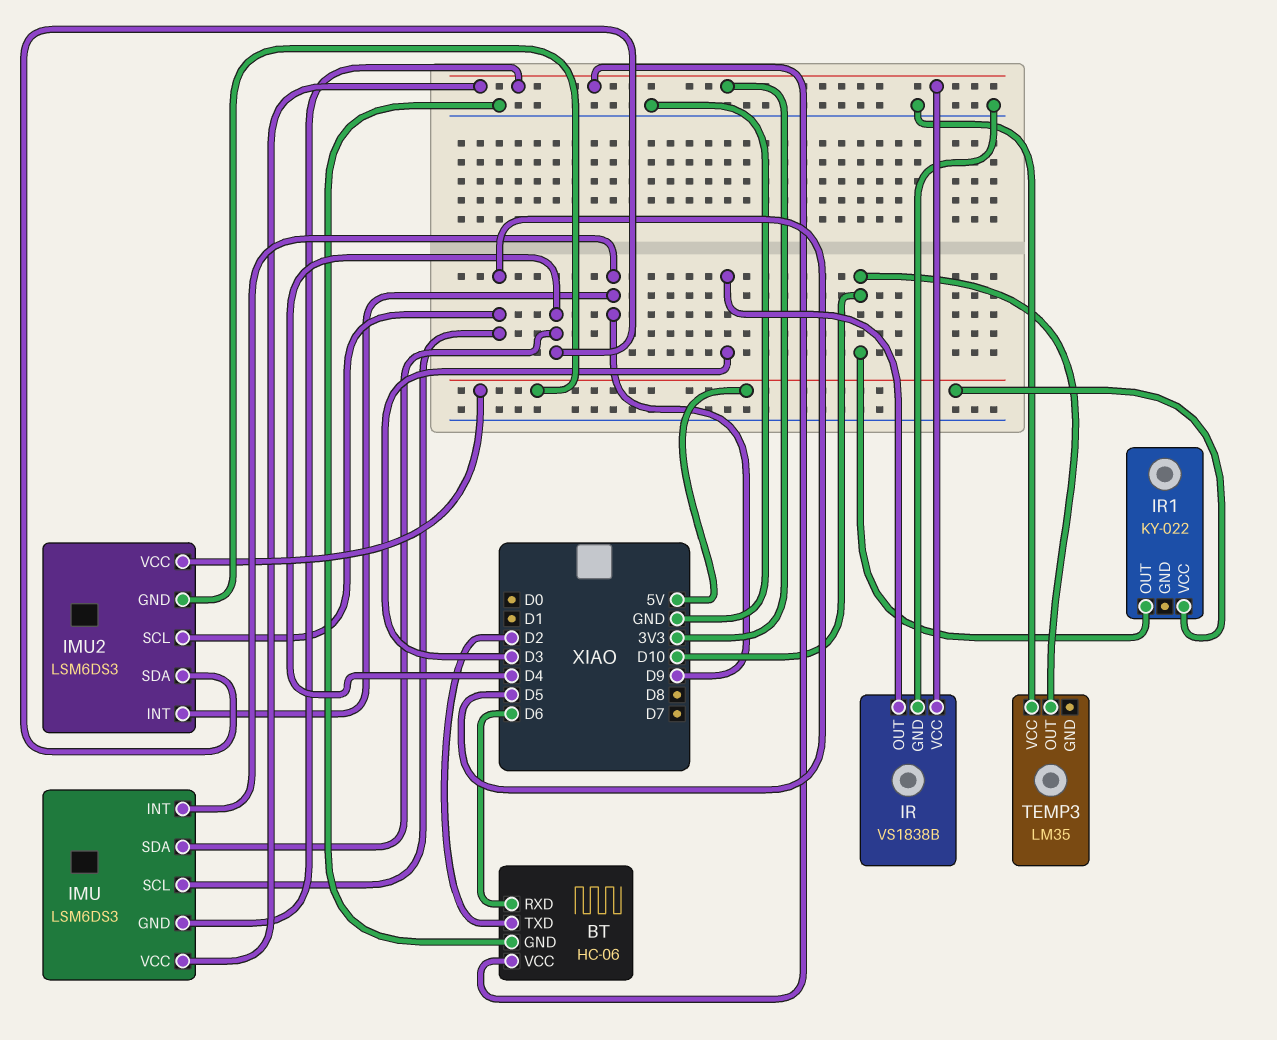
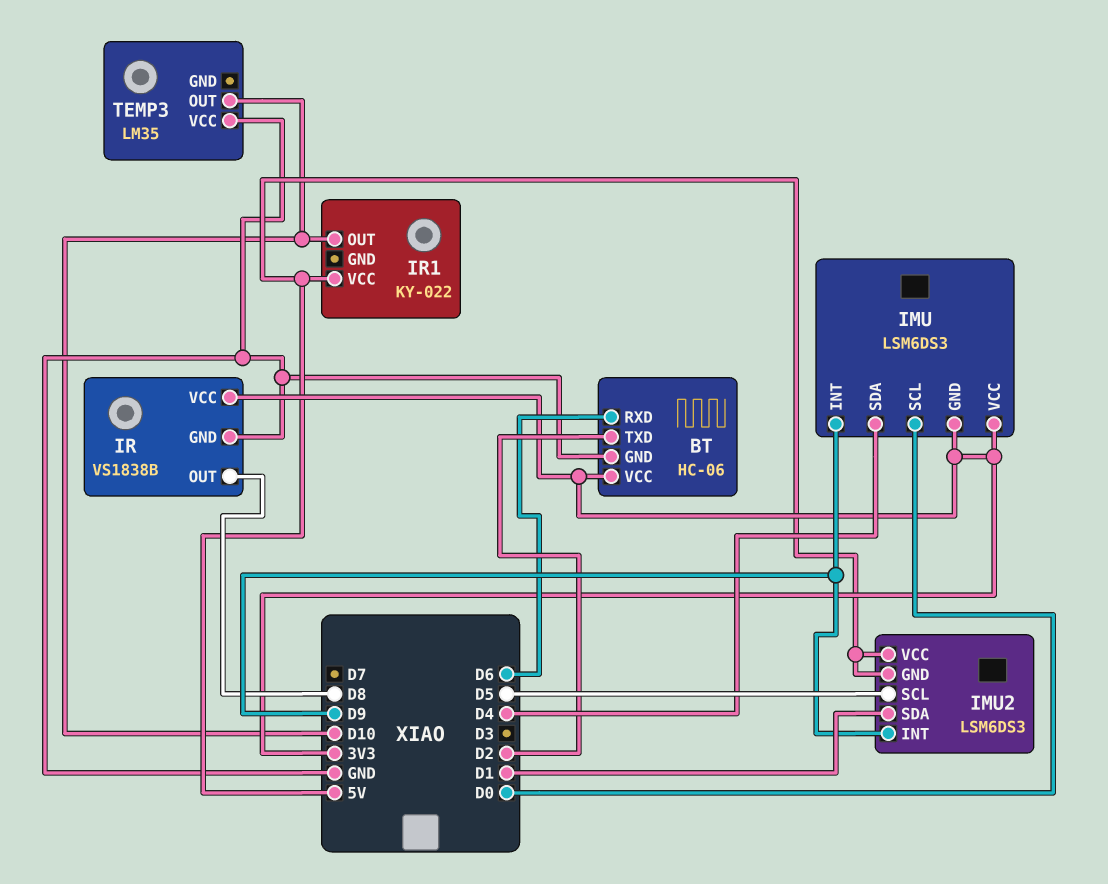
IMU pin SCL: D5 -> D0
IMU2 pin SDA: D4 -> D1
IR pin OUT: D3 -> D8

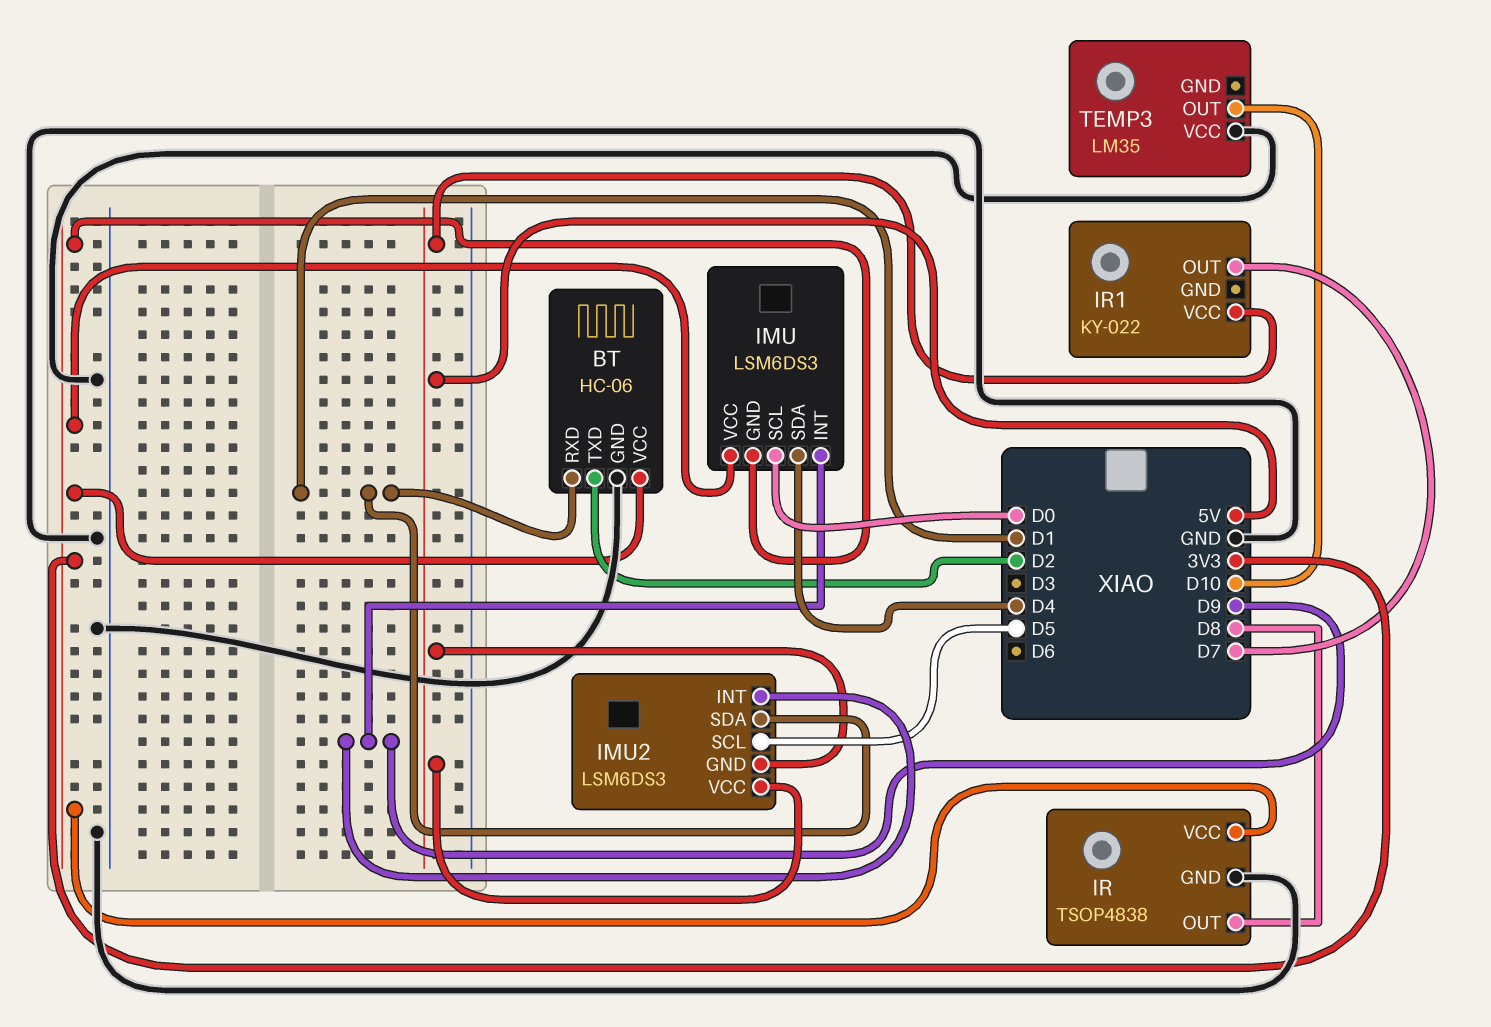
BT pin RXD: D6 -> D1
IR: VS1838B -> TSOP4838
IR1 pin OUT: D10 -> D7

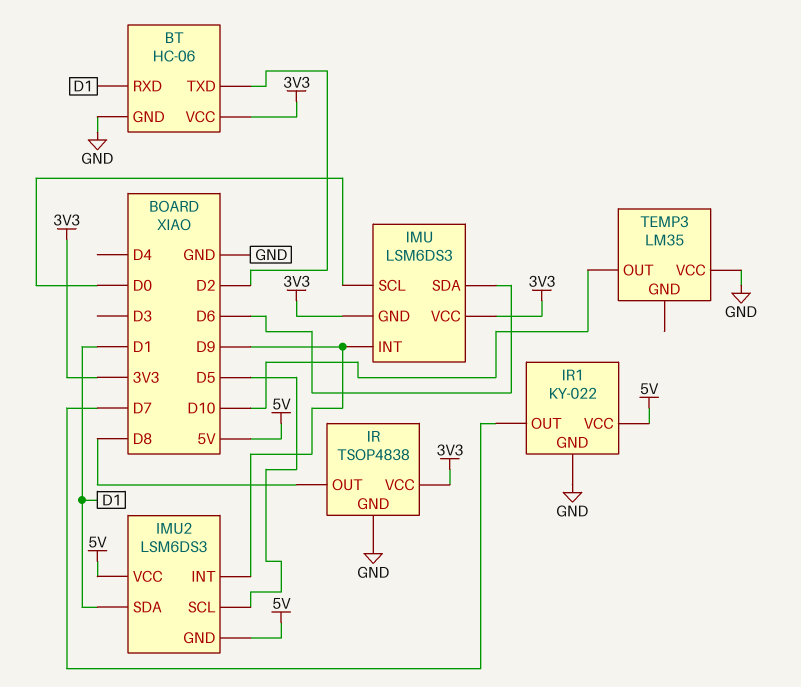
IMU pin SDA: D4 -> D6
IR1 pin GND: none -> GND

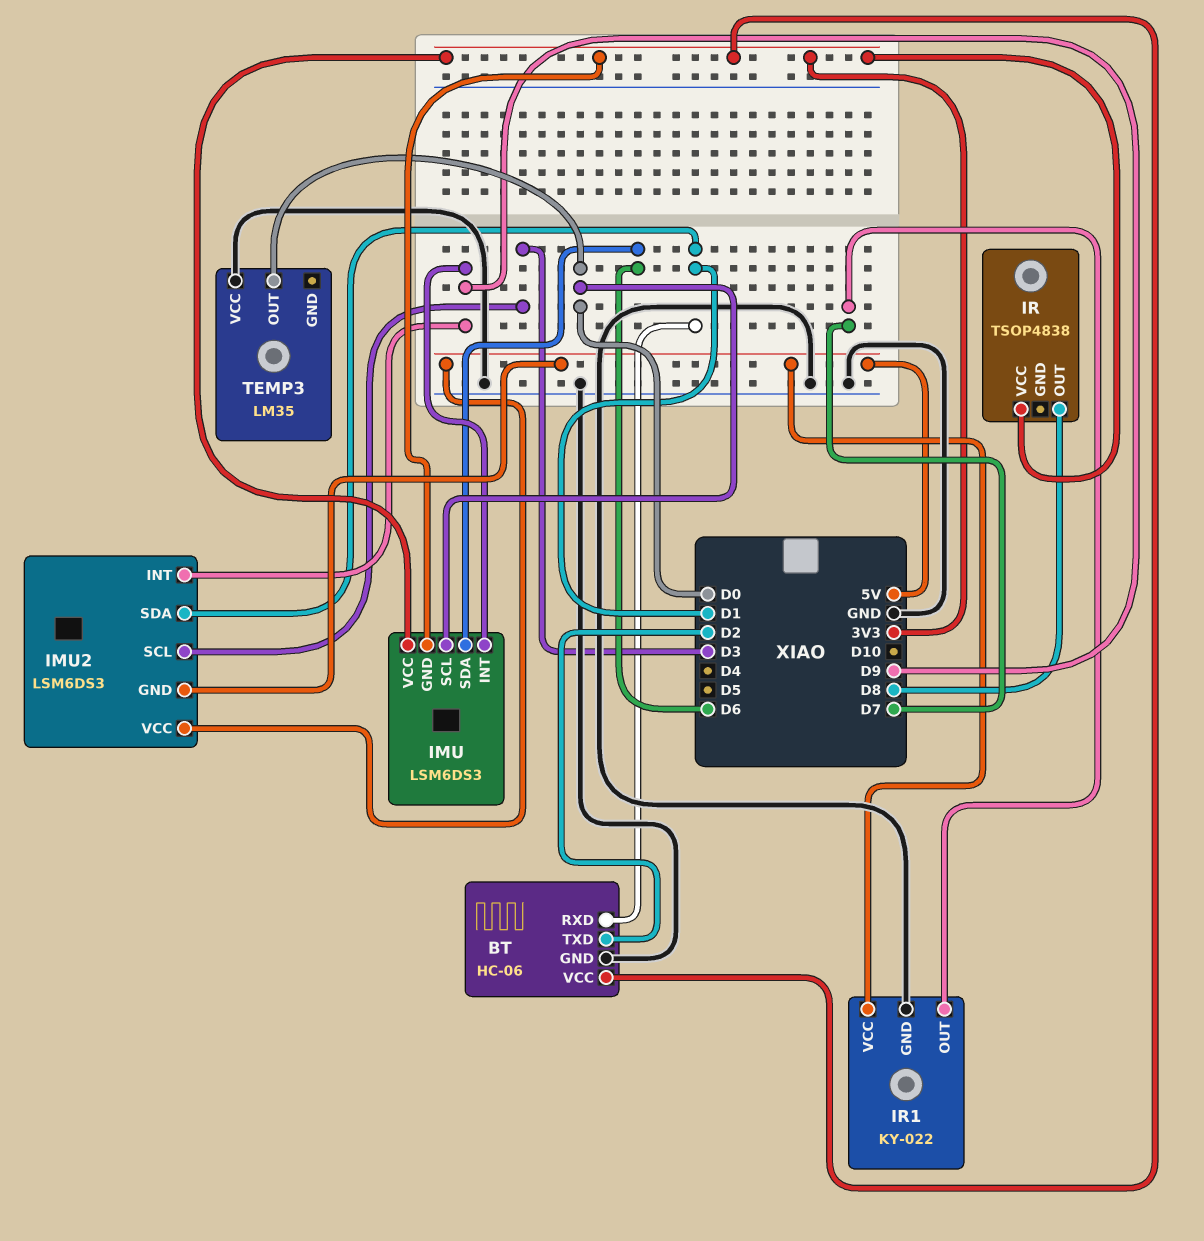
IMU2 pin SCL: D5 -> D3
IR pin GND: GND -> none
TEMP3 pin OUT: D10 -> D0

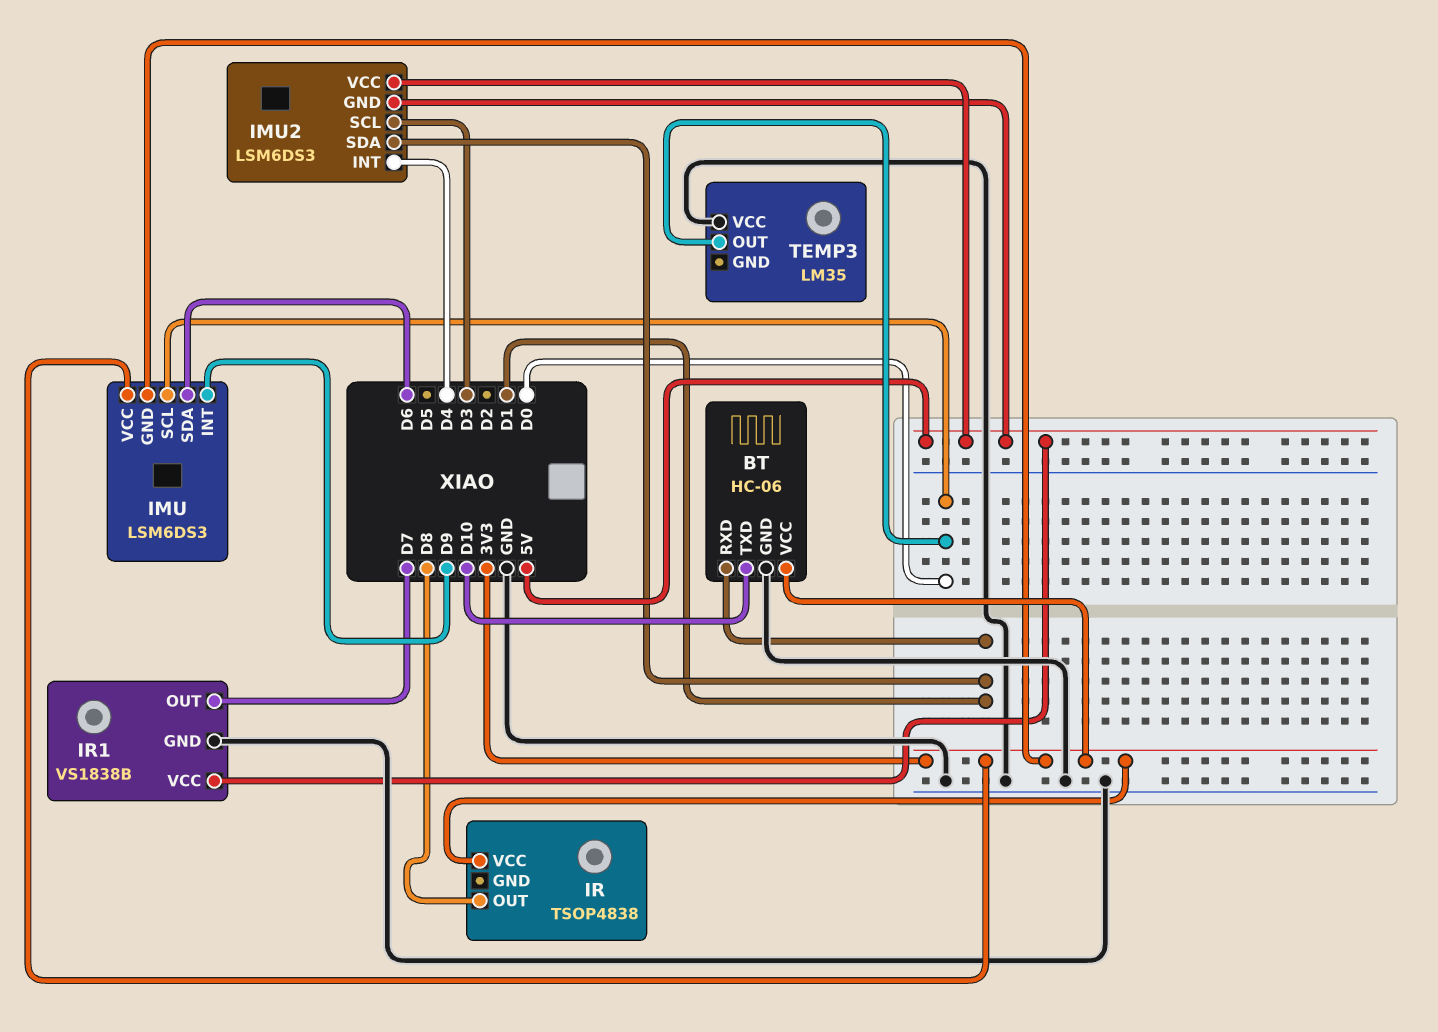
BT pin TXD: D2 -> D10
IMU2 pin INT: D9 -> D4
IR1: KY-022 -> VS1838B

